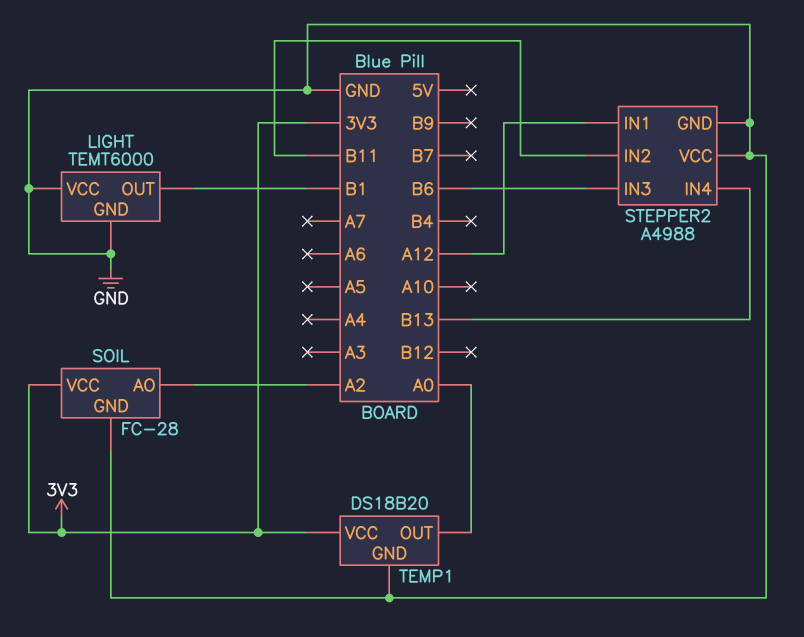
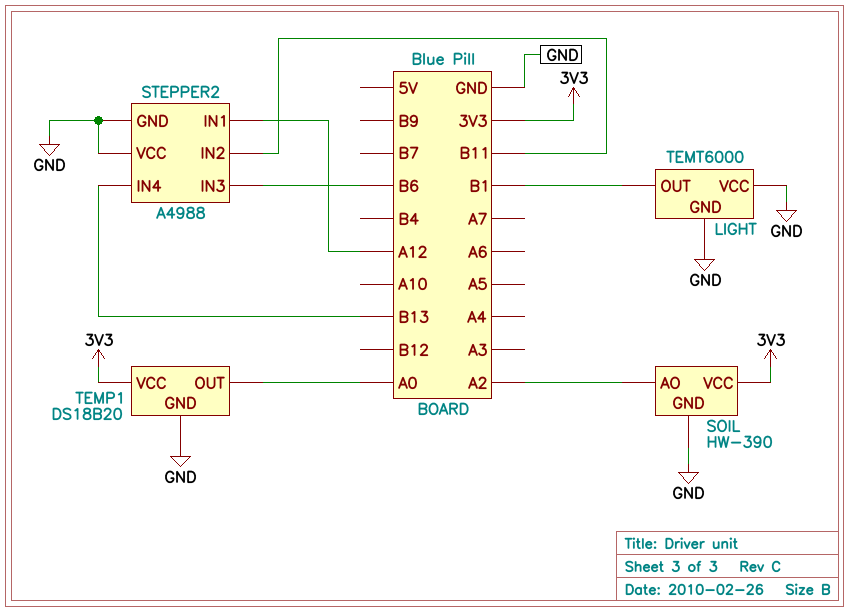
SOIL: FC-28 -> HW-390

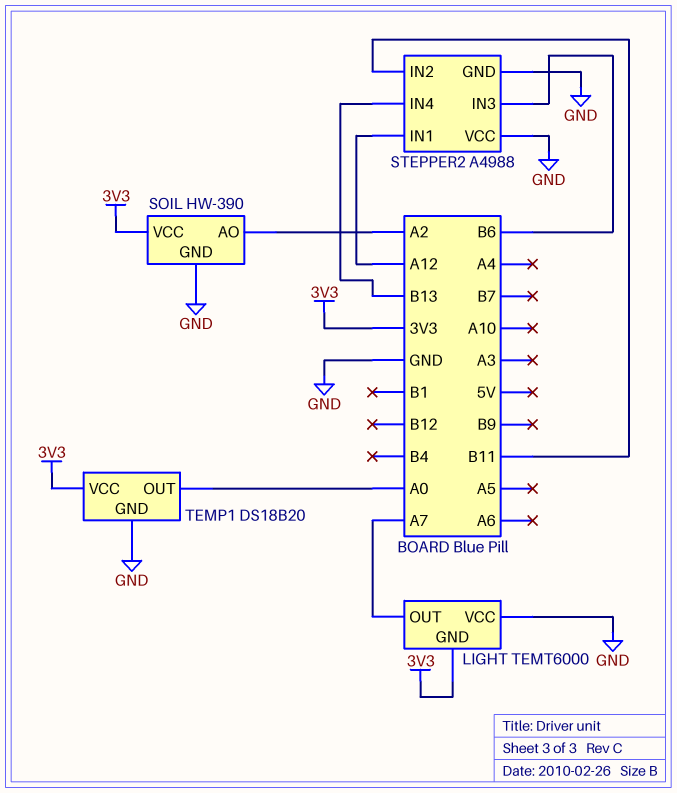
LIGHT pin GND: GND -> 3V3
LIGHT pin OUT: B1 -> A7

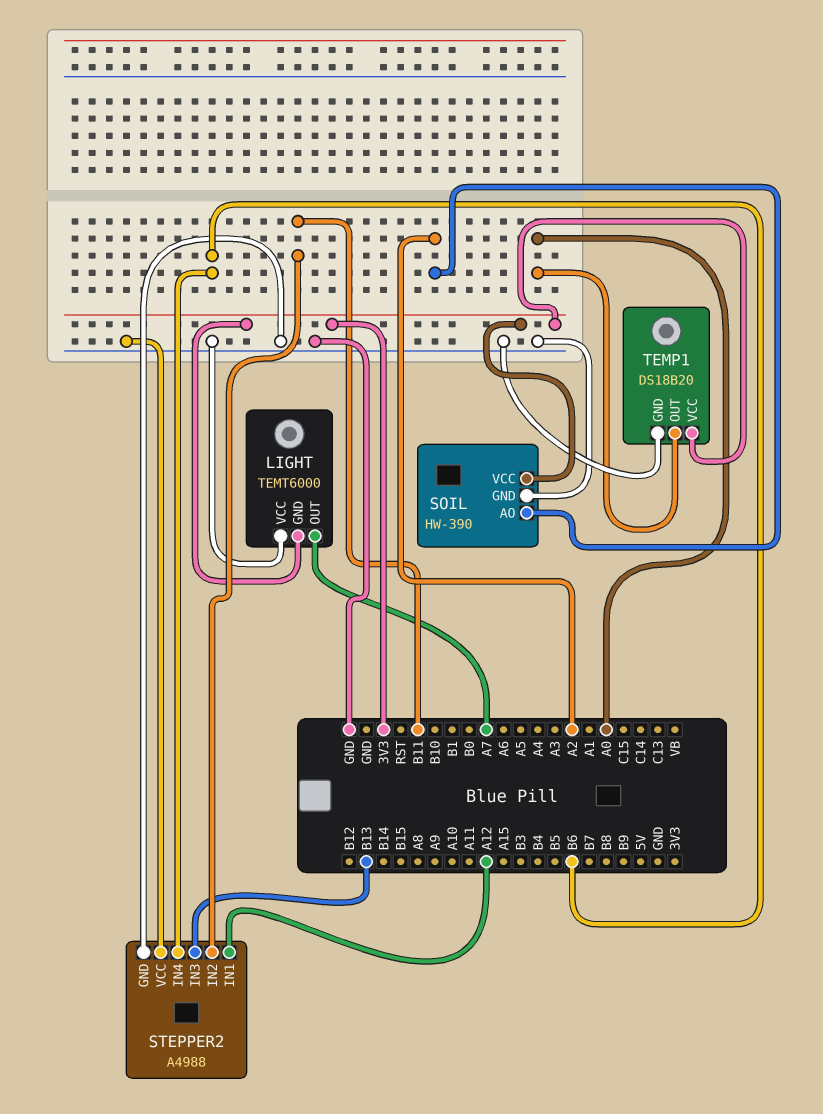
STEPPER2 pin IN3: B6 -> B13
STEPPER2 pin IN4: B13 -> B6

